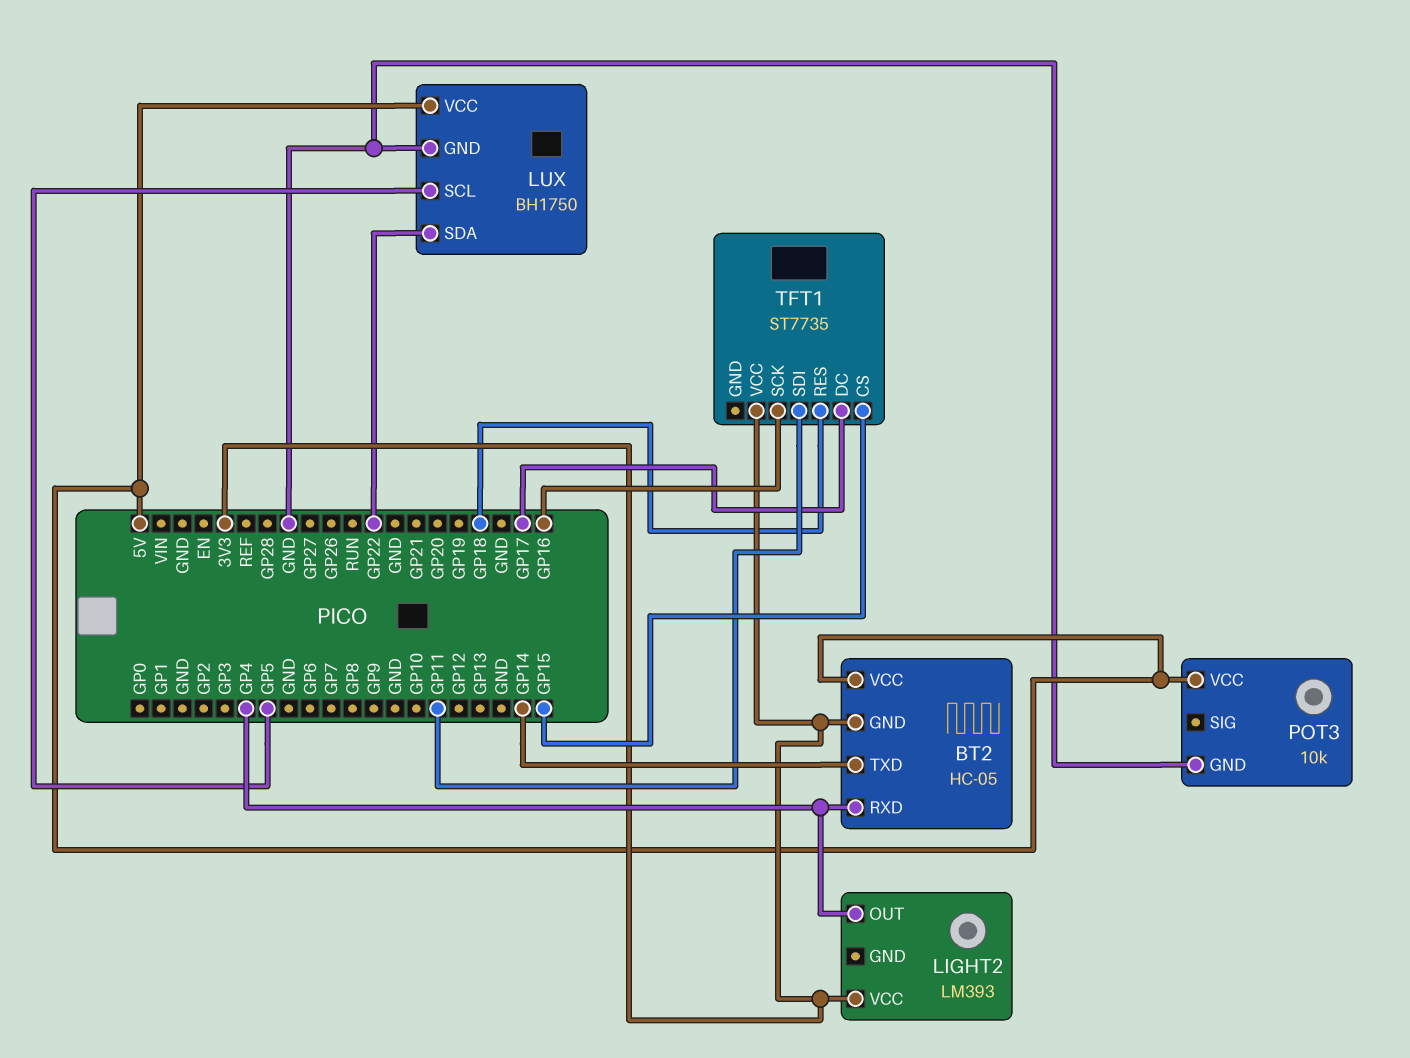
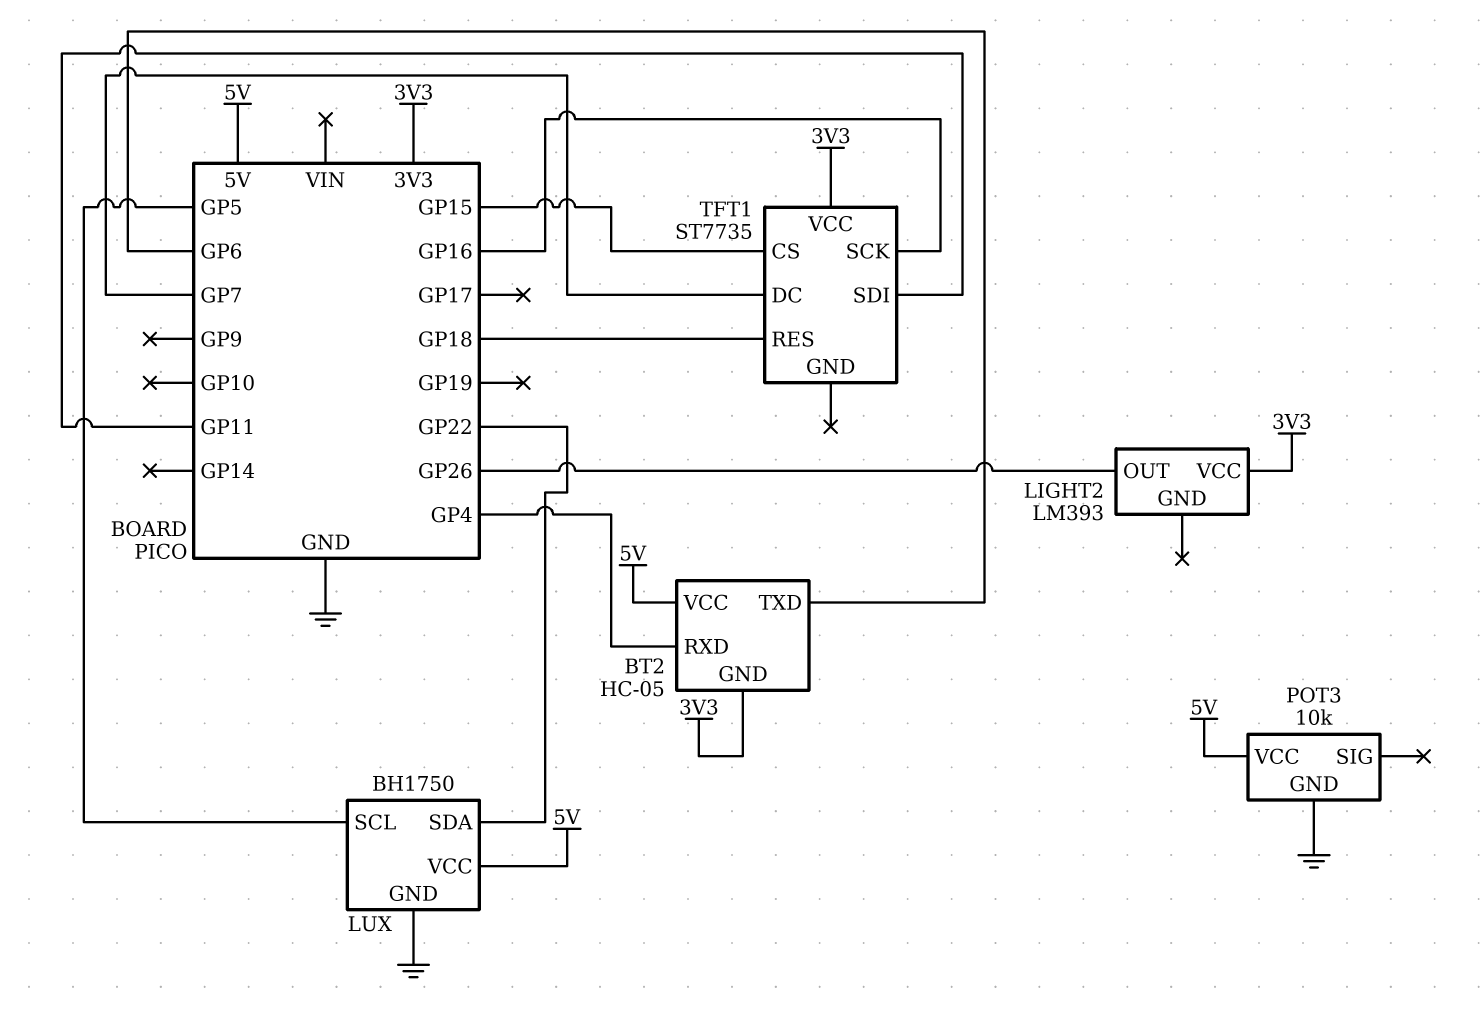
BT2 pin TXD: GP14 -> GP6
LIGHT2 pin OUT: GP4 -> GP26
TFT1 pin DC: GP17 -> GP7

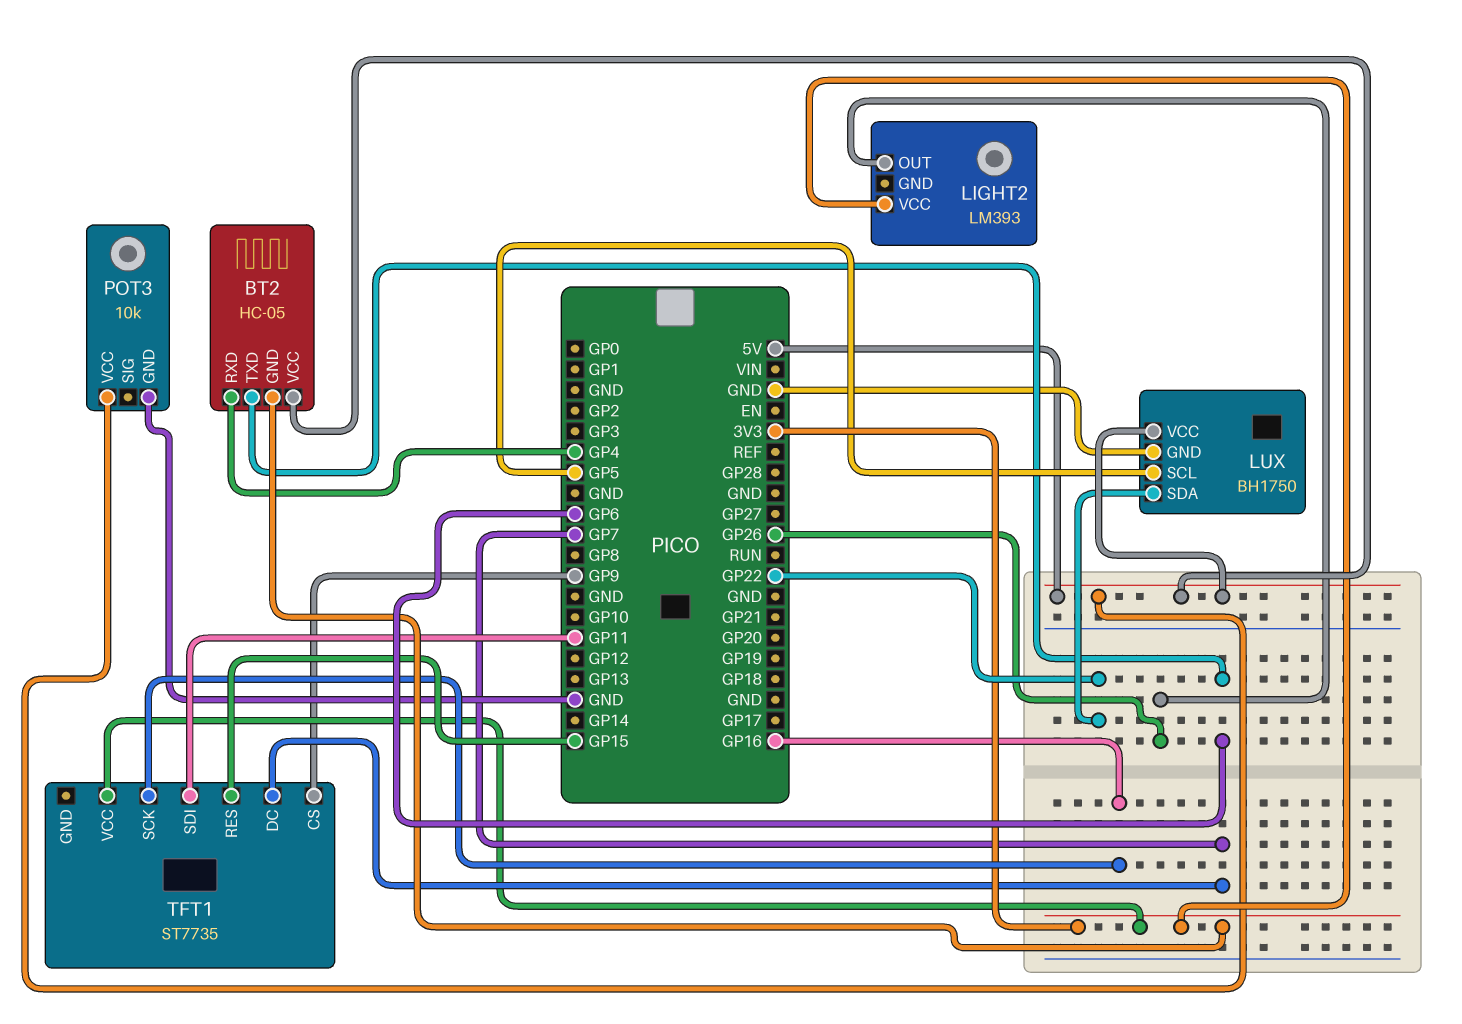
TFT1 pin CS: GP15 -> GP9
TFT1 pin RES: GP18 -> GP15

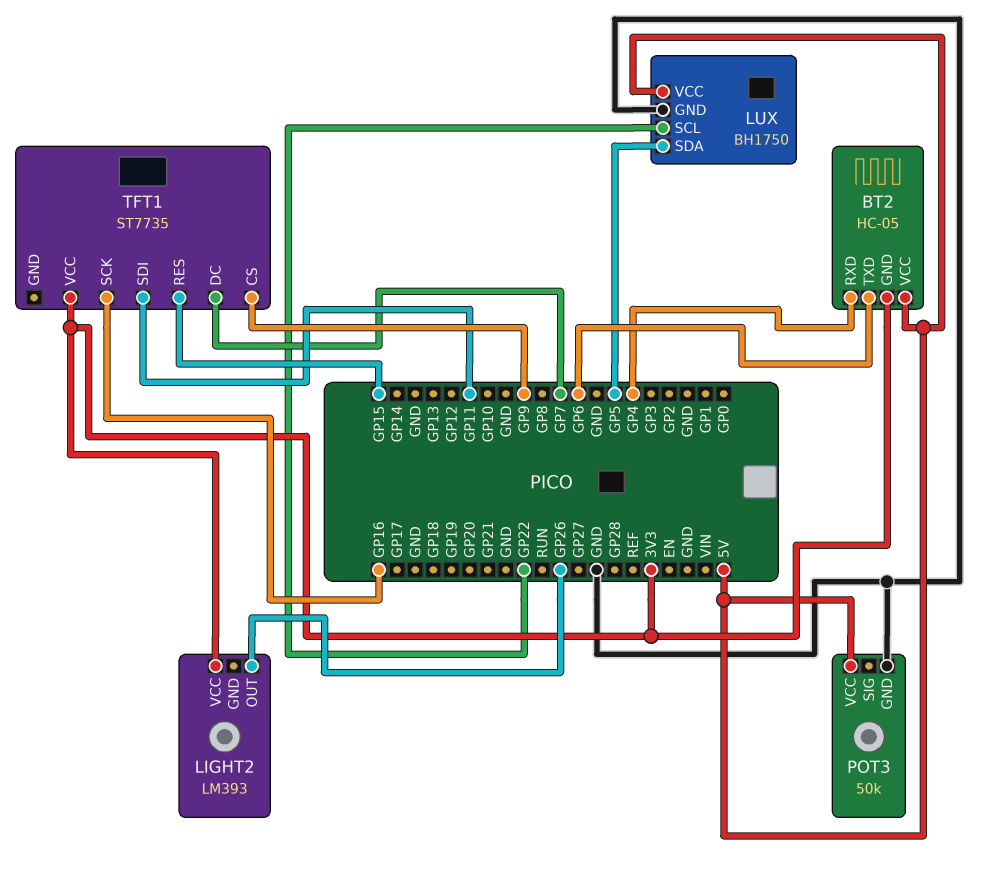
LUX pin SCL: GP5 -> GP22
LUX pin SDA: GP22 -> GP5
POT3: 10k -> 50k

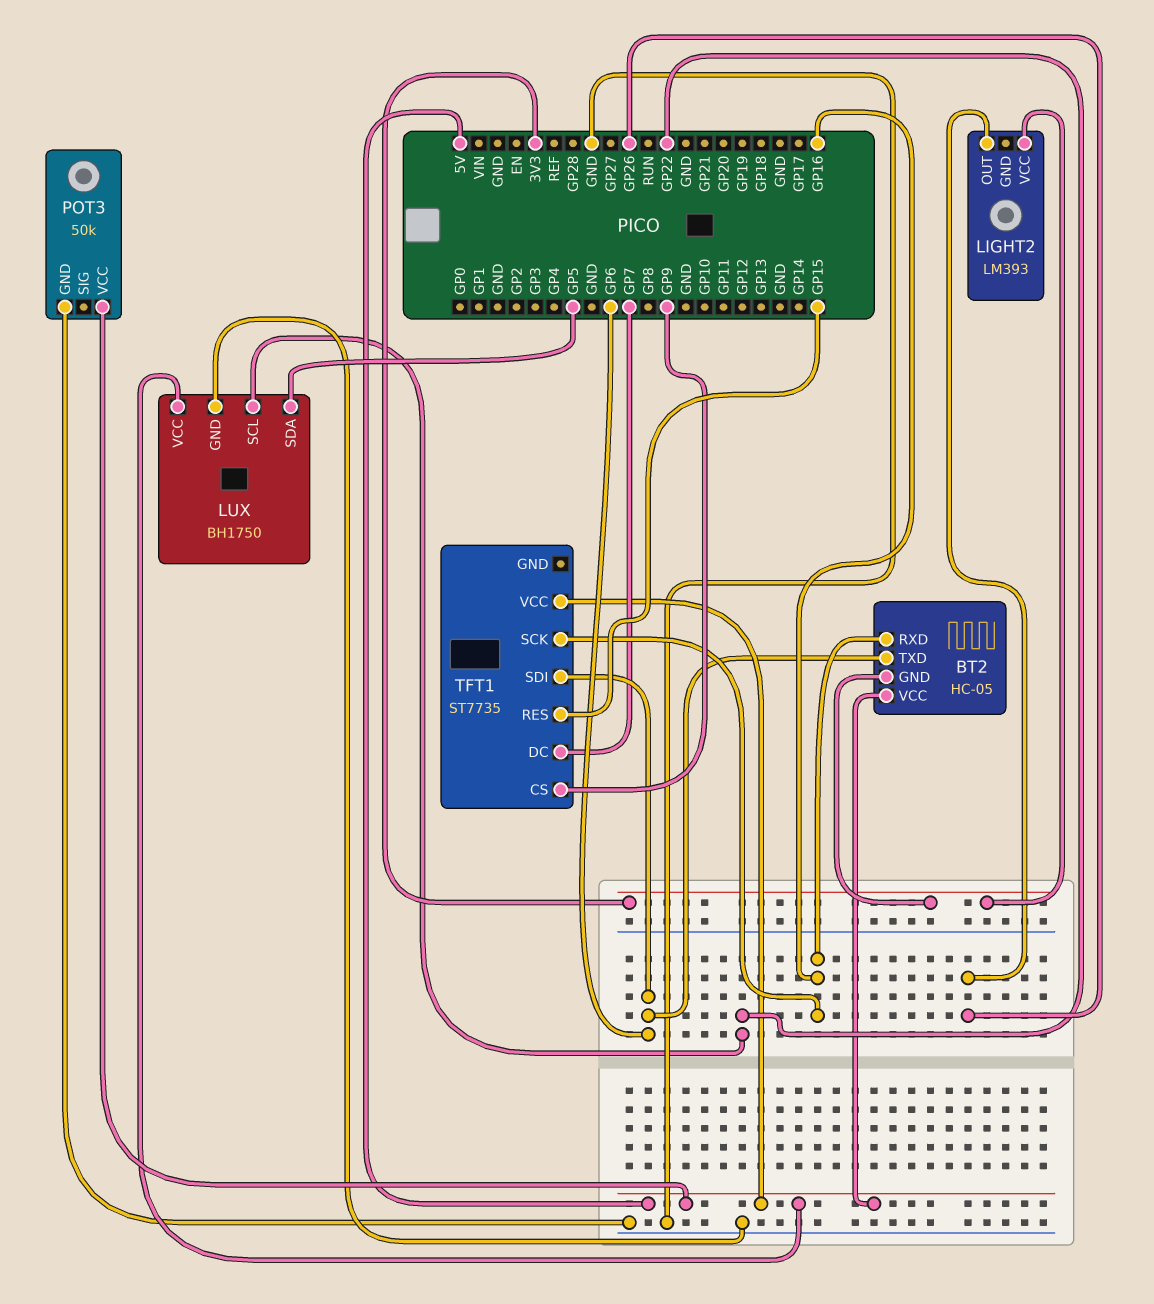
BT2 pin RXD: GP4 -> GP16
TFT1 pin SDI: GP11 -> GP6
TFT1 pin VCC: 3V3 -> 5V

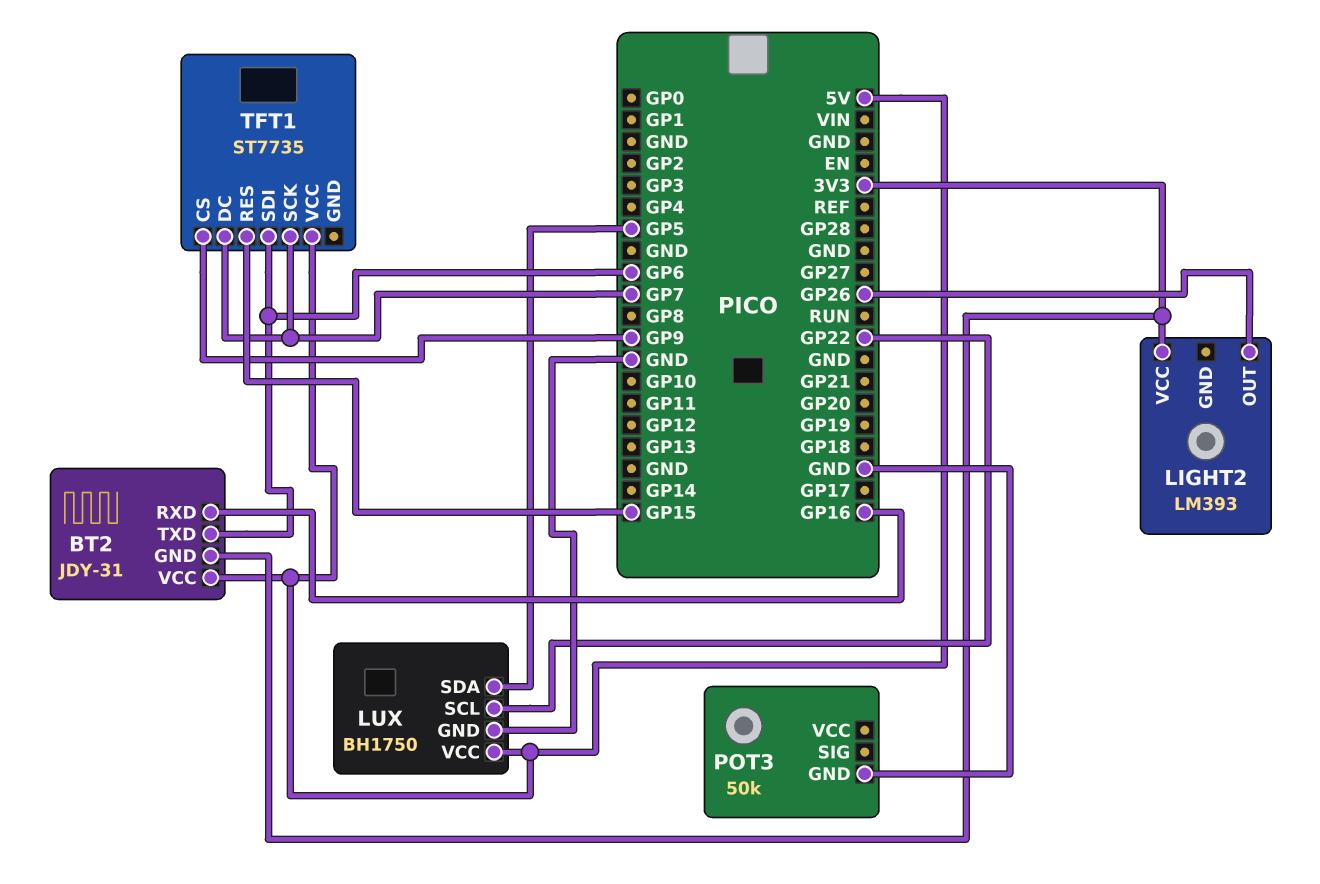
BT2: HC-05 -> JDY-31
POT3 pin VCC: 5V -> none
TFT1 pin SCK: GP16 -> GP7

